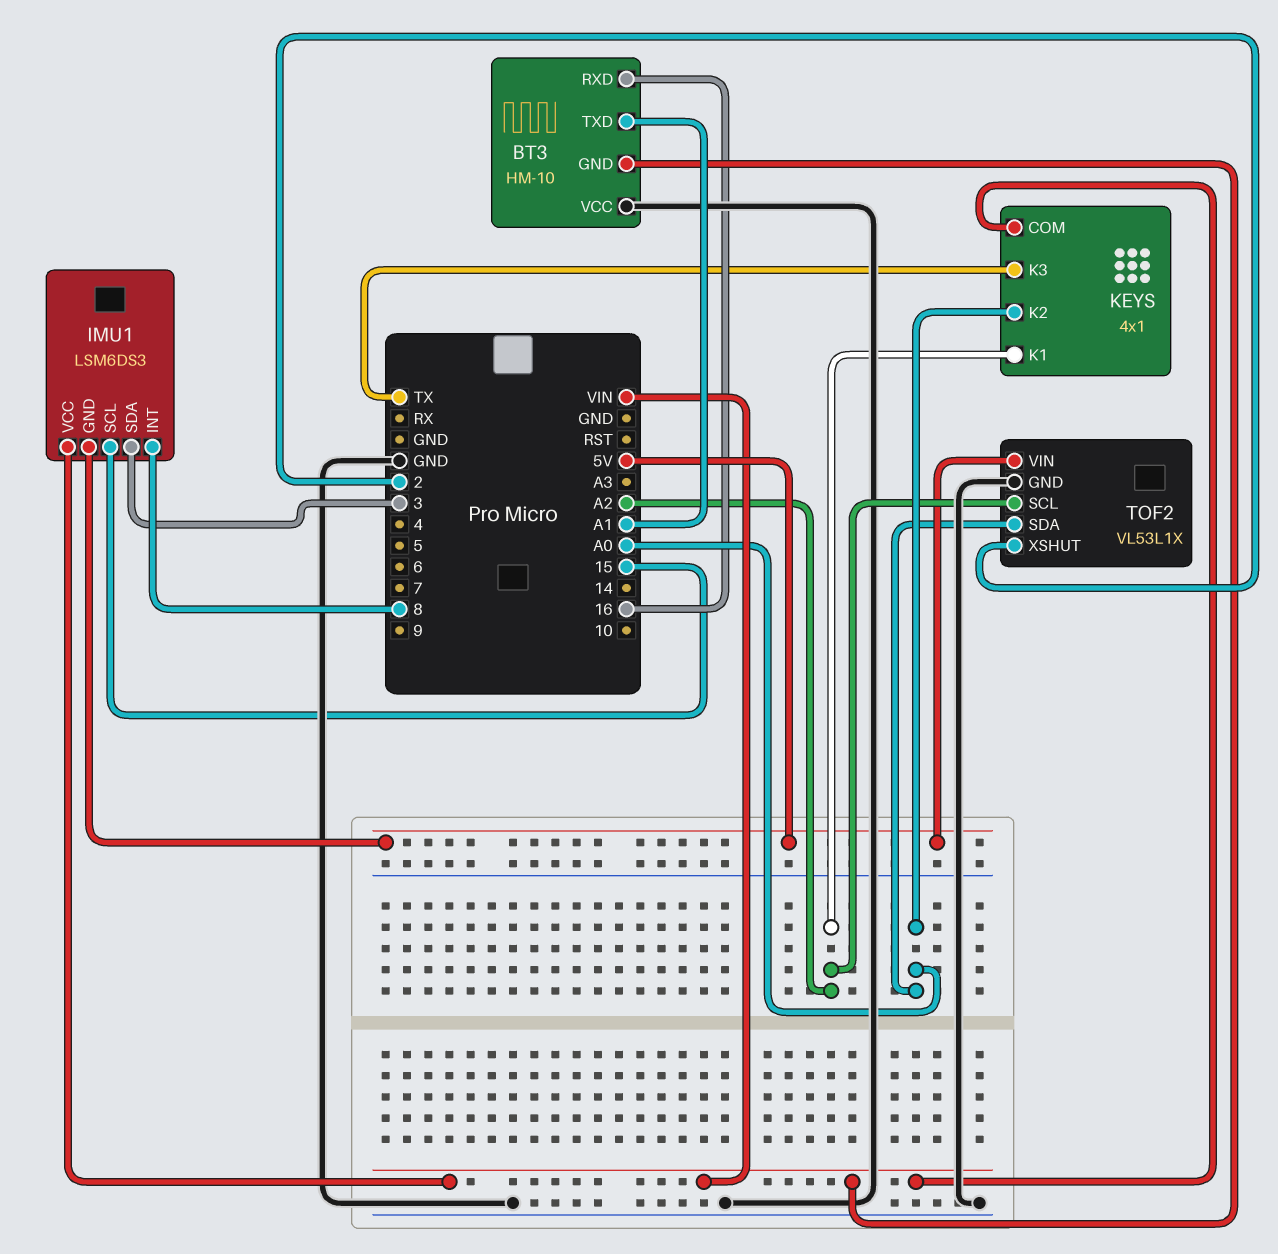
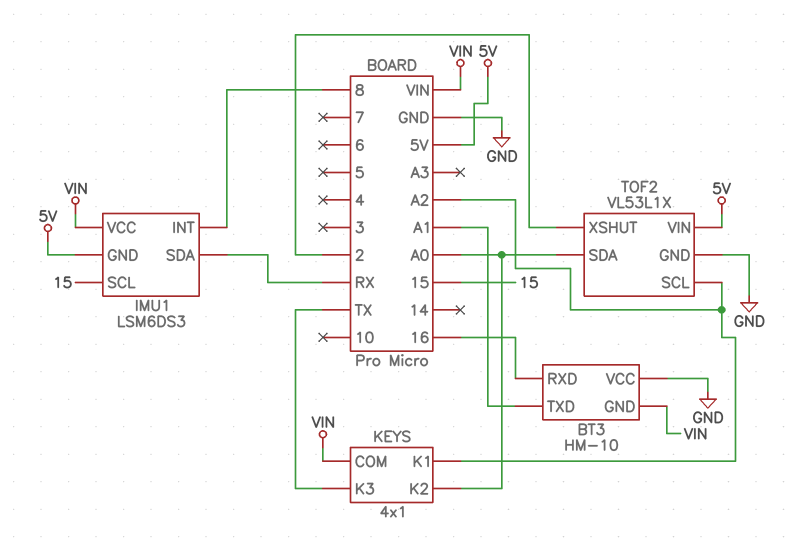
IMU1 pin SDA: 3 -> RX

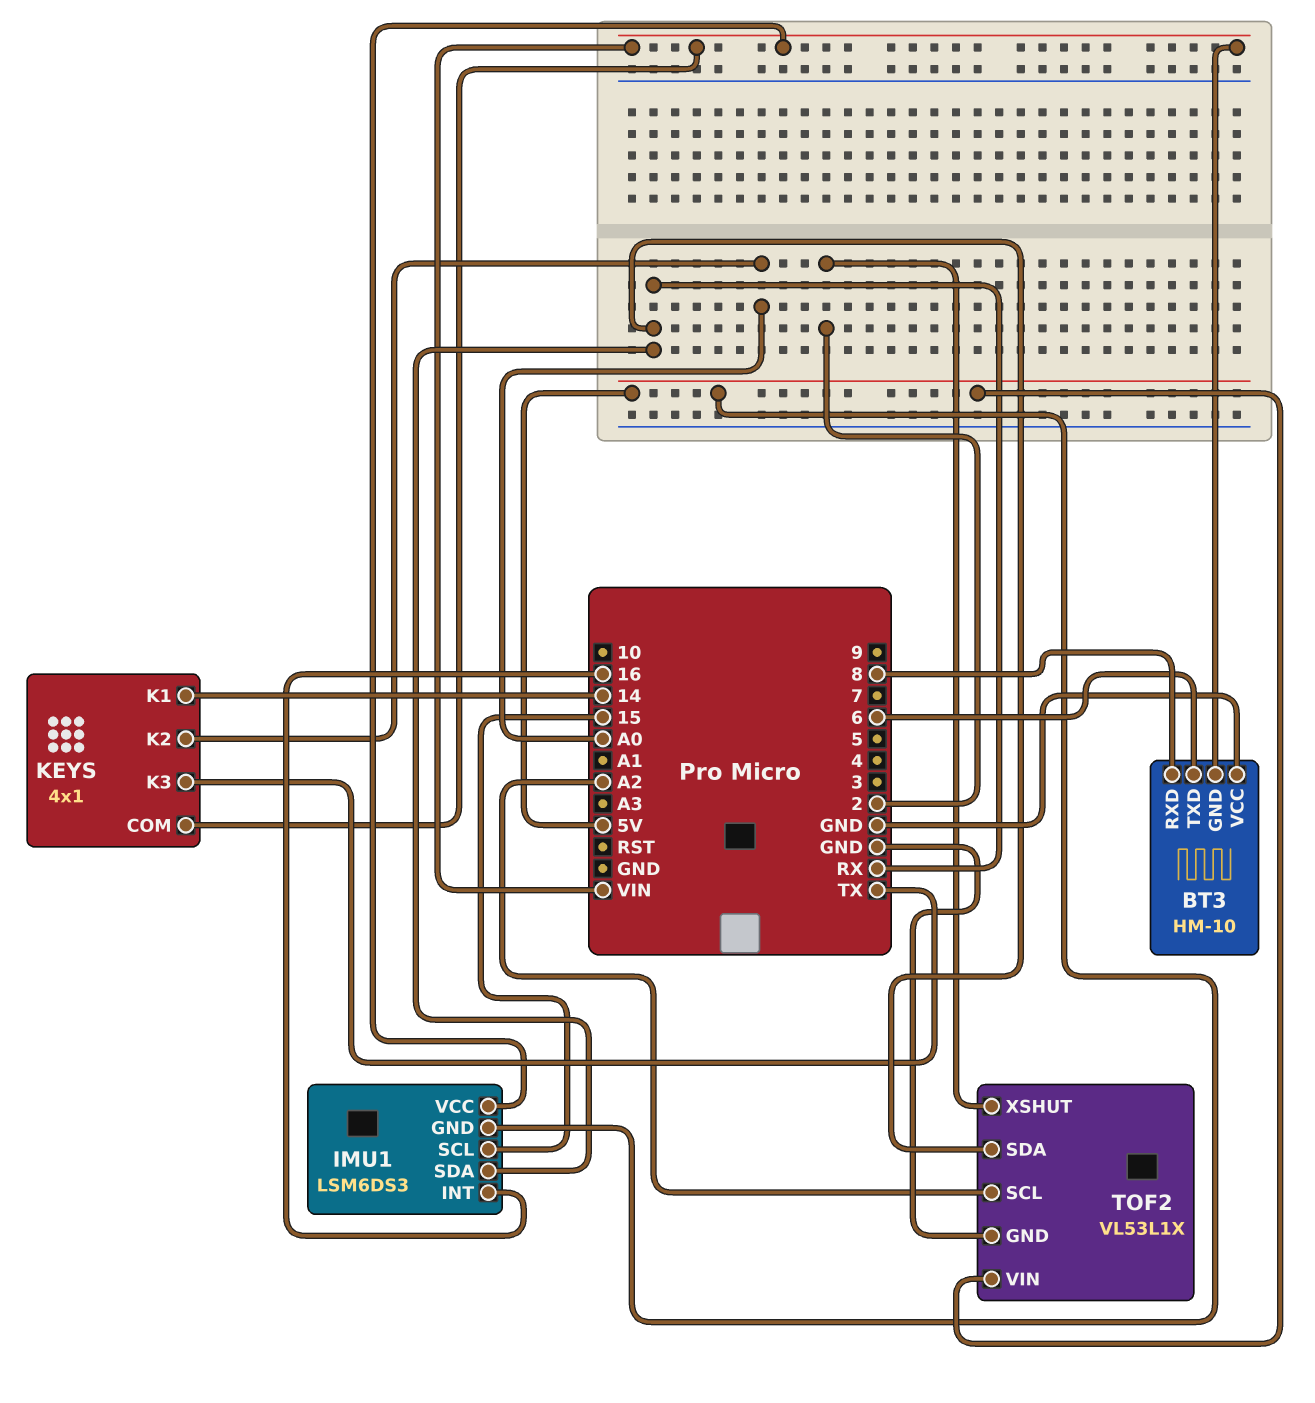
BT3 pin RXD: 16 -> 8
BT3 pin TXD: A1 -> 6
IMU1 pin INT: 8 -> 16
KEYS pin K1: A2 -> 14
TOF2 pin SDA: A0 -> RX

